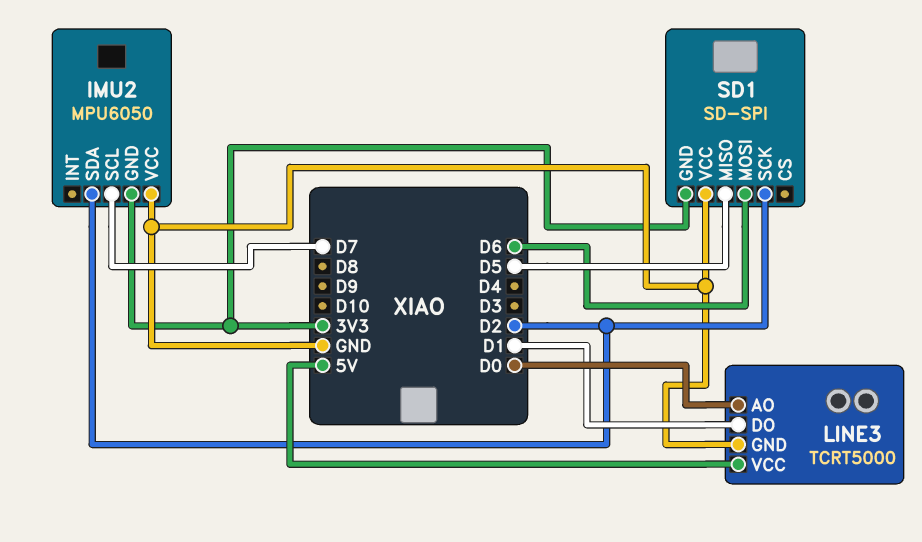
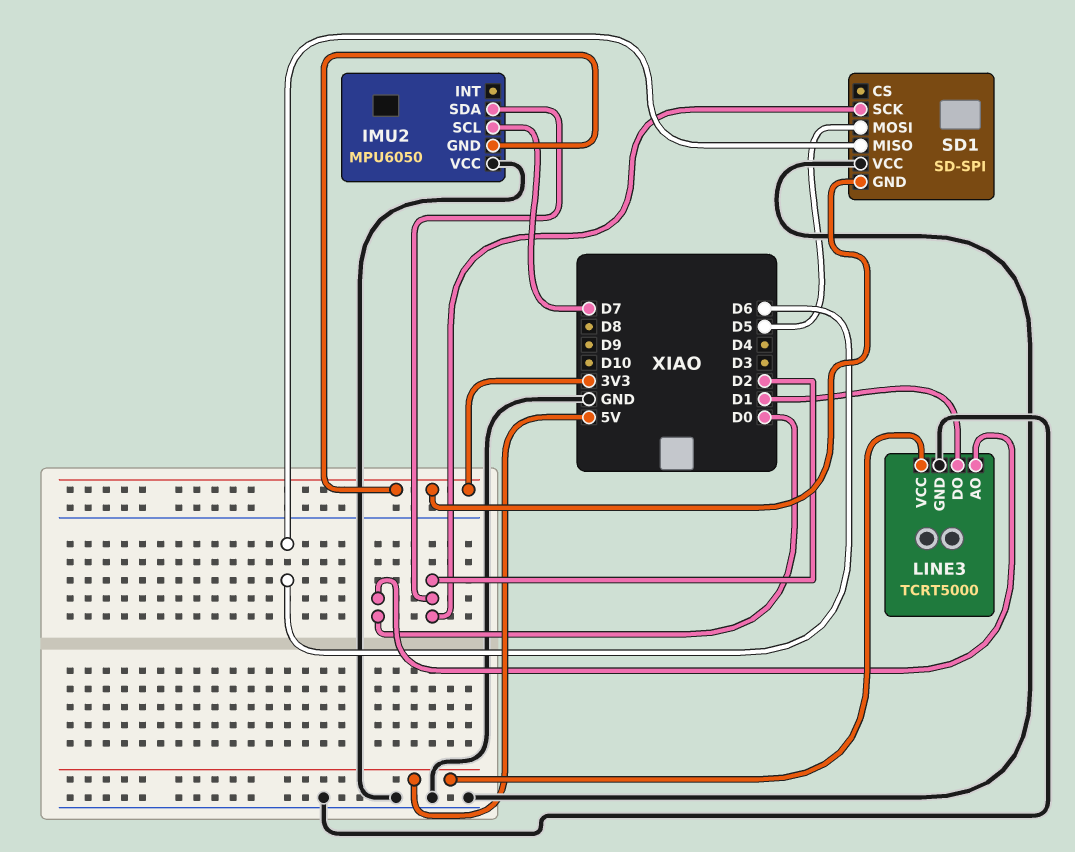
SD1 pin MISO: D5 -> D6
SD1 pin MOSI: D6 -> D5

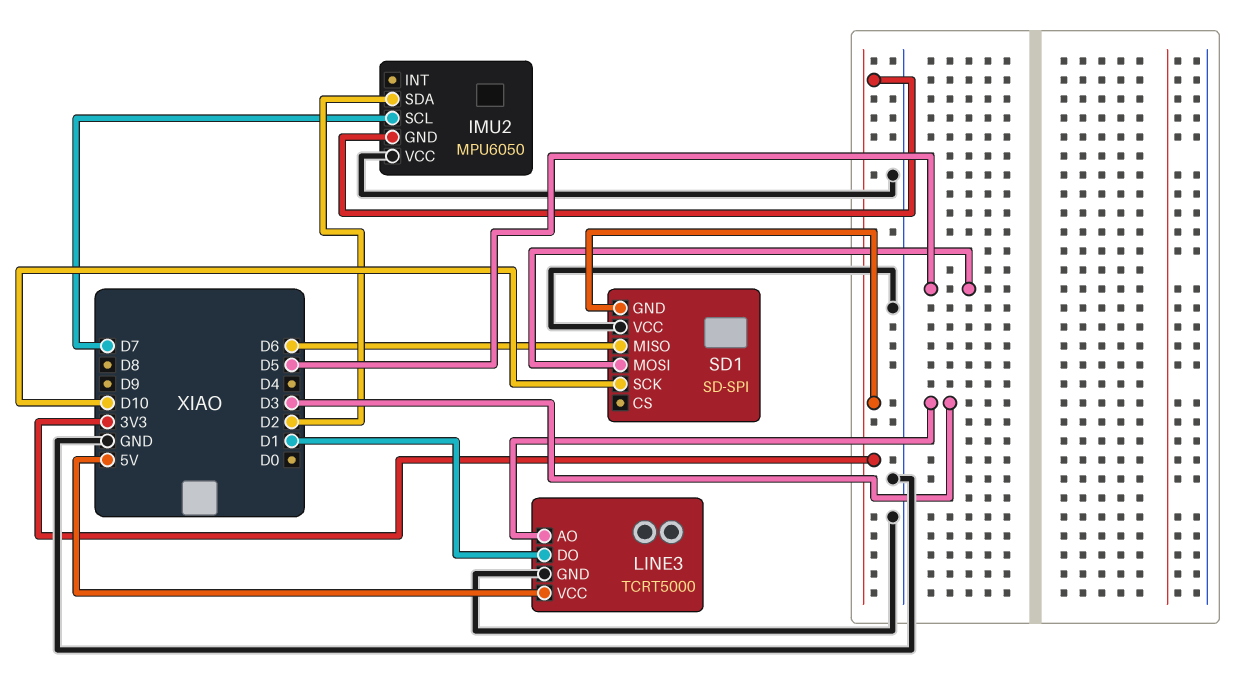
LINE3 pin AO: D0 -> D3
SD1 pin SCK: D2 -> D10

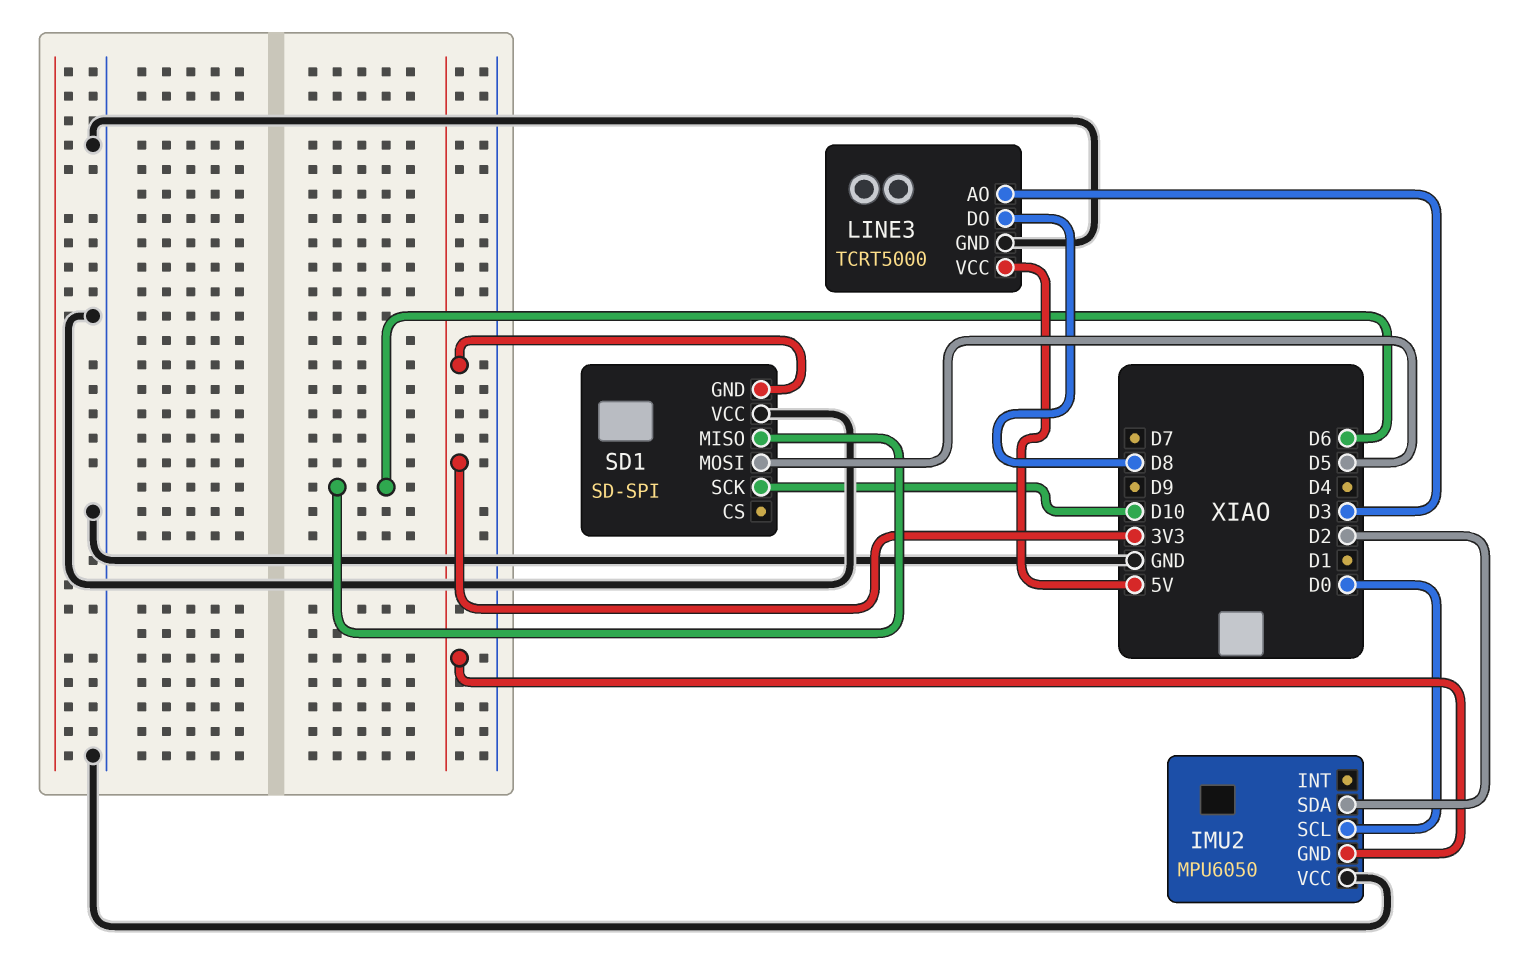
IMU2 pin SCL: D7 -> D0
LINE3 pin DO: D1 -> D8

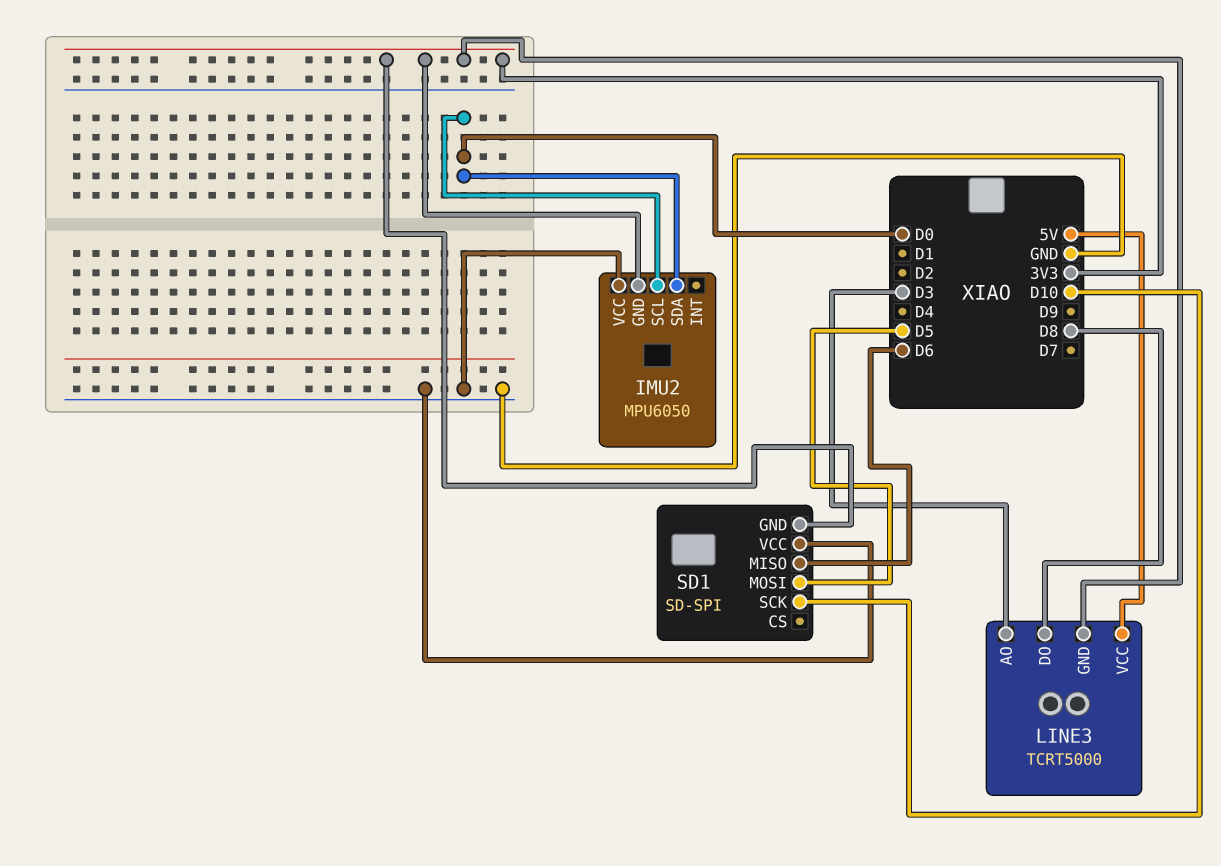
IMU2 pin SDA: D2 -> D0
LINE3 pin GND: GND -> 3V3

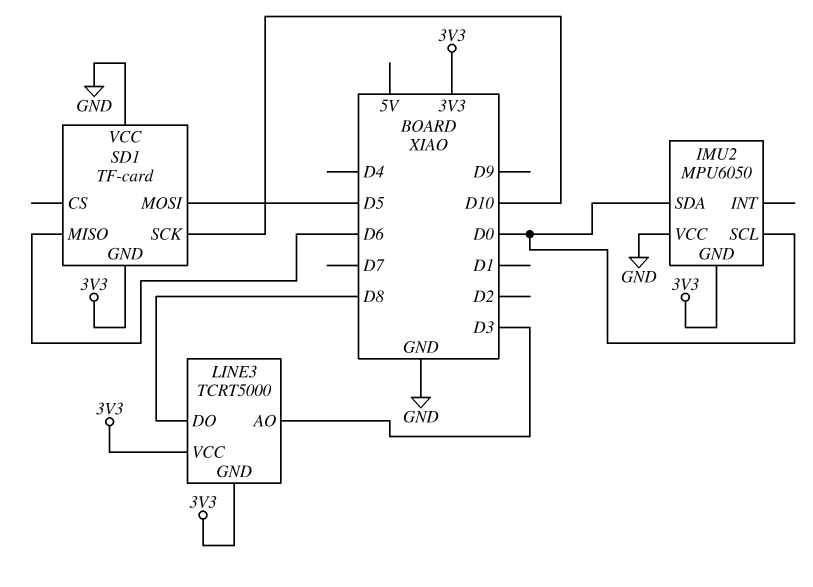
LINE3 pin VCC: 5V -> 3V3
SD1: SD-SPI -> TF-card

